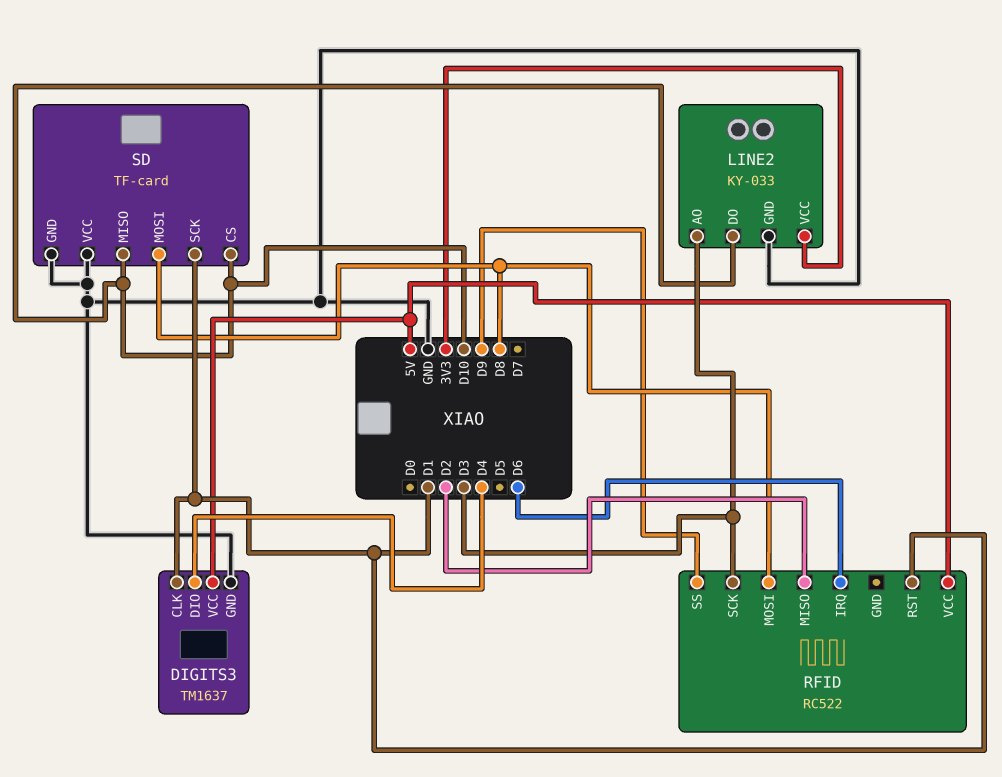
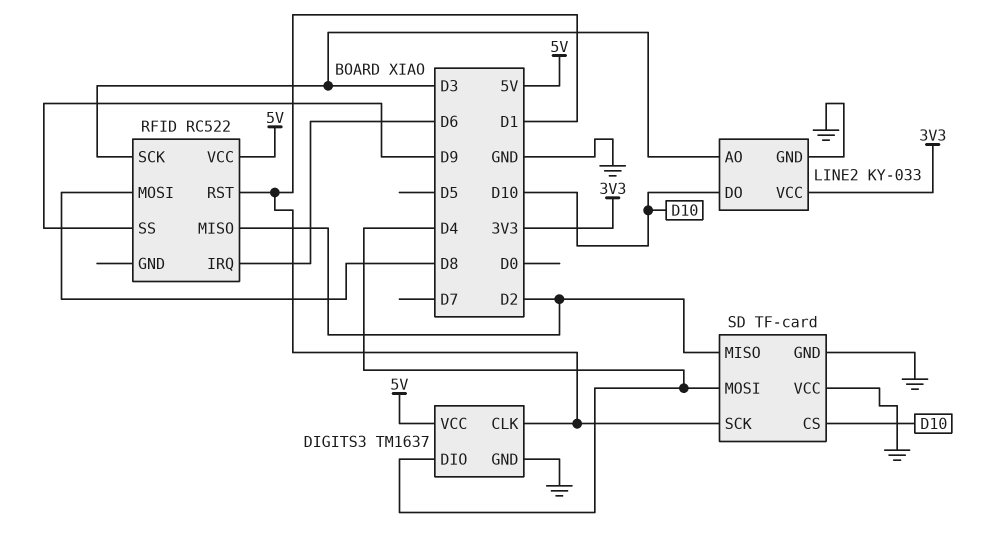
SD pin MISO: D10 -> D2
SD pin MOSI: D8 -> D4

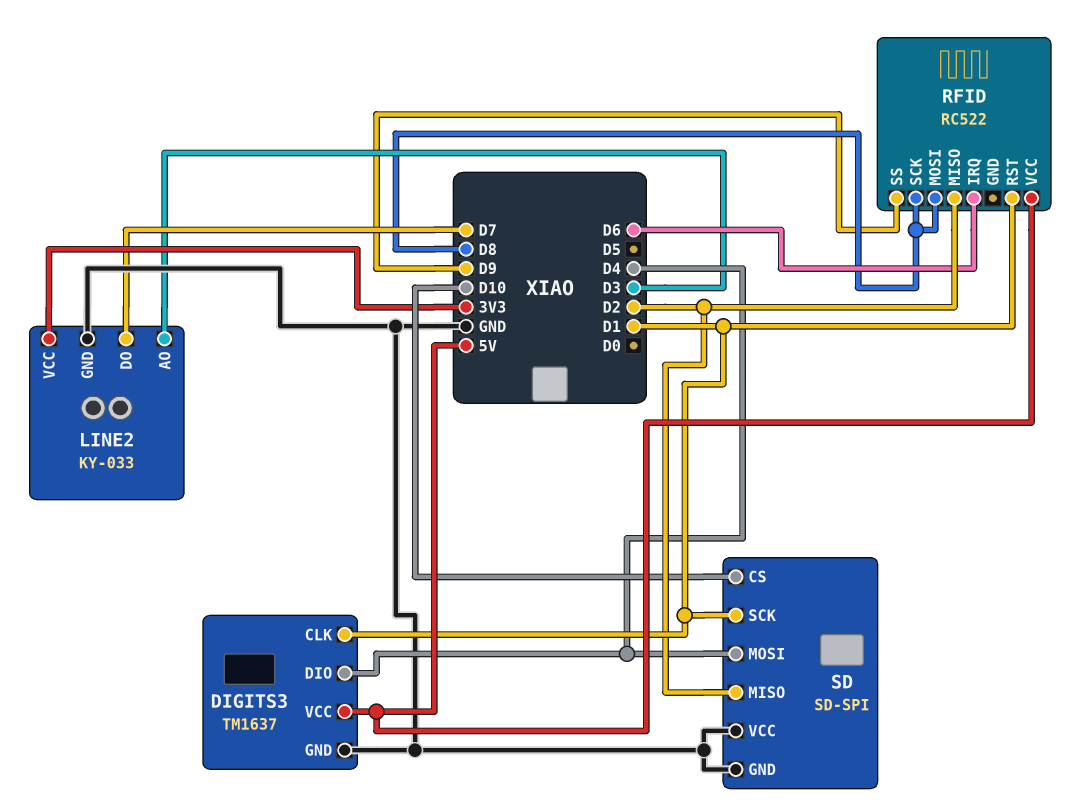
LINE2 pin DO: D10 -> D7
RFID pin SCK: D3 -> D8
SD: TF-card -> SD-SPI

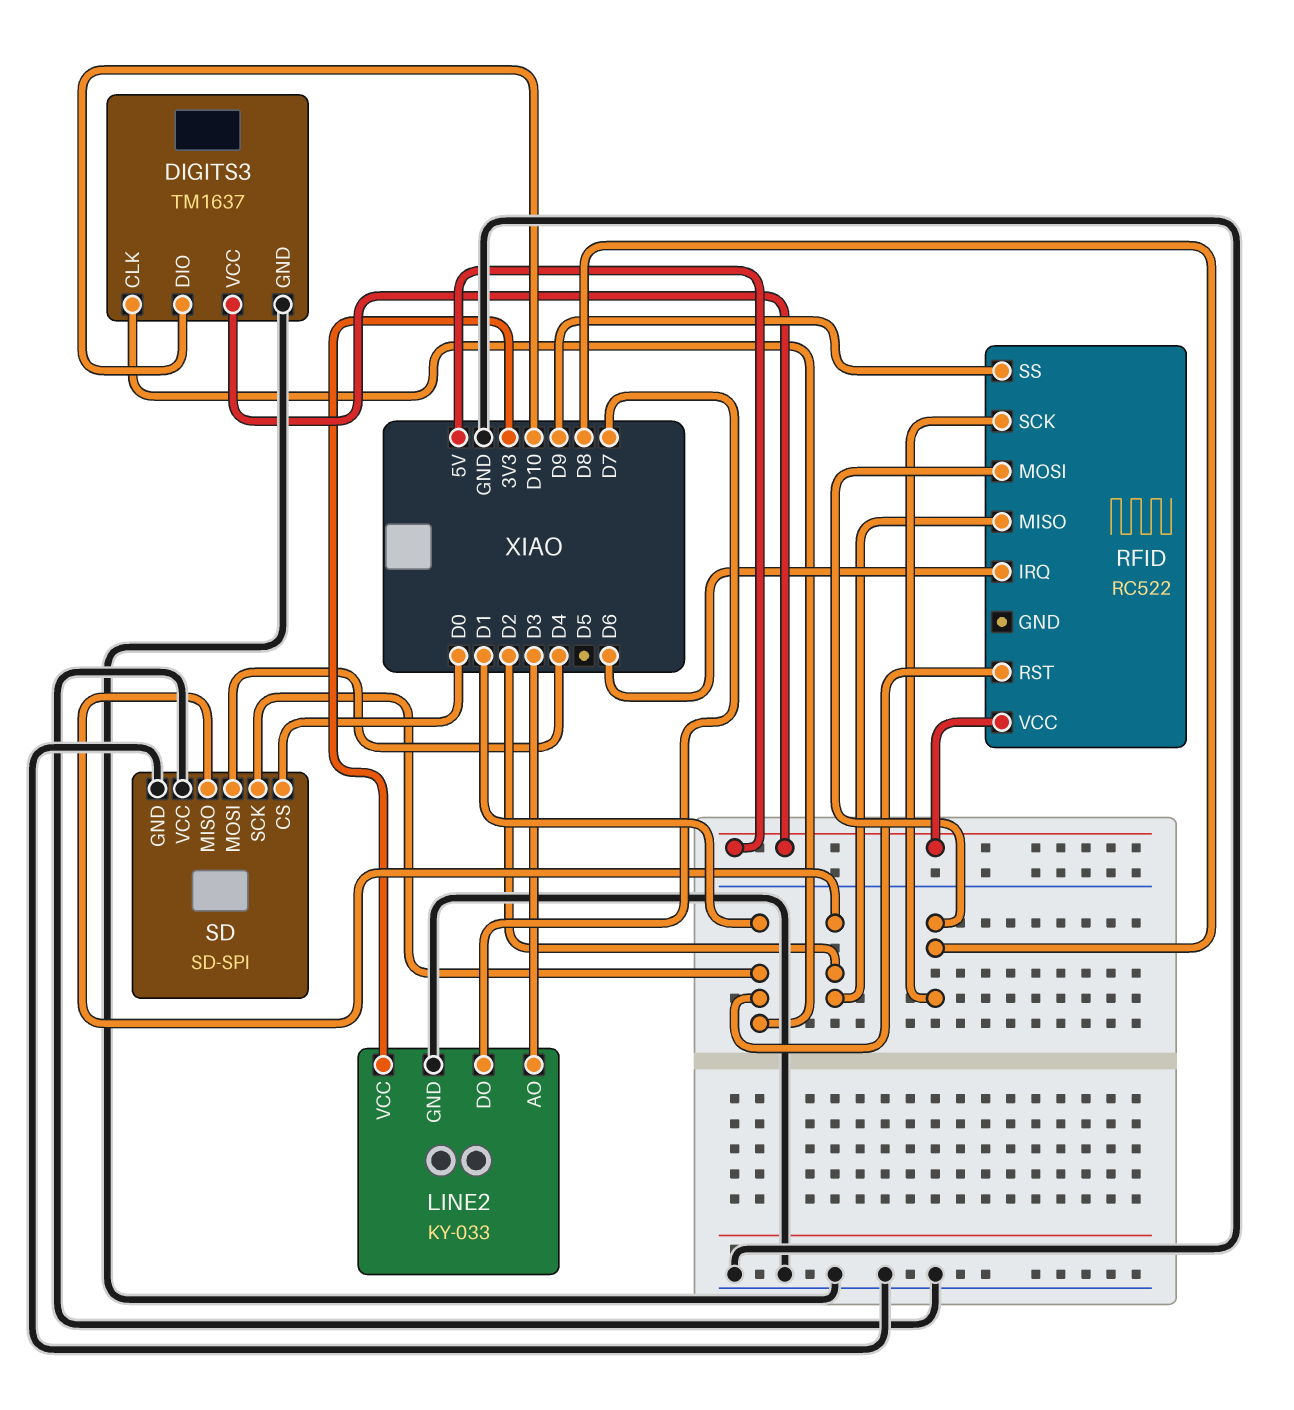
DIGITS3 pin DIO: D4 -> D10
SD pin CS: D10 -> D0

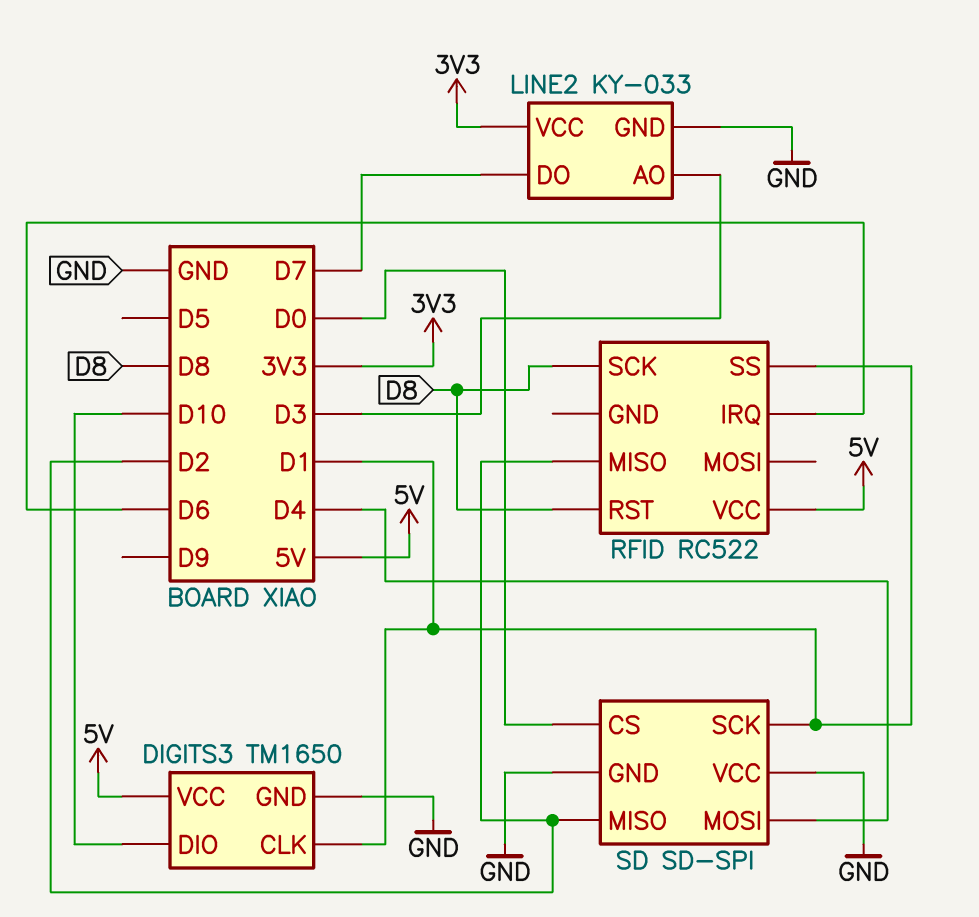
DIGITS3: TM1637 -> TM1650
RFID pin MOSI: D8 -> none
RFID pin RST: D1 -> D8
RFID pin SS: D9 -> D1

